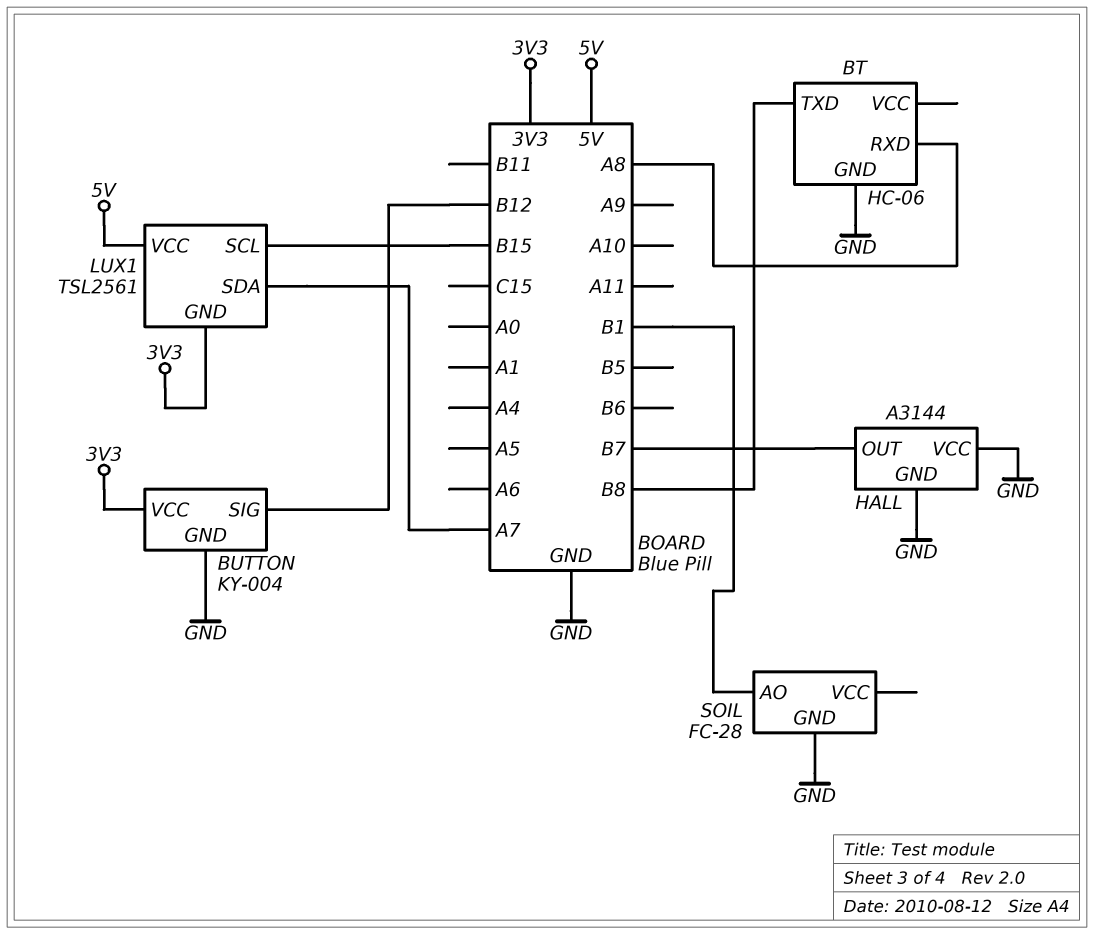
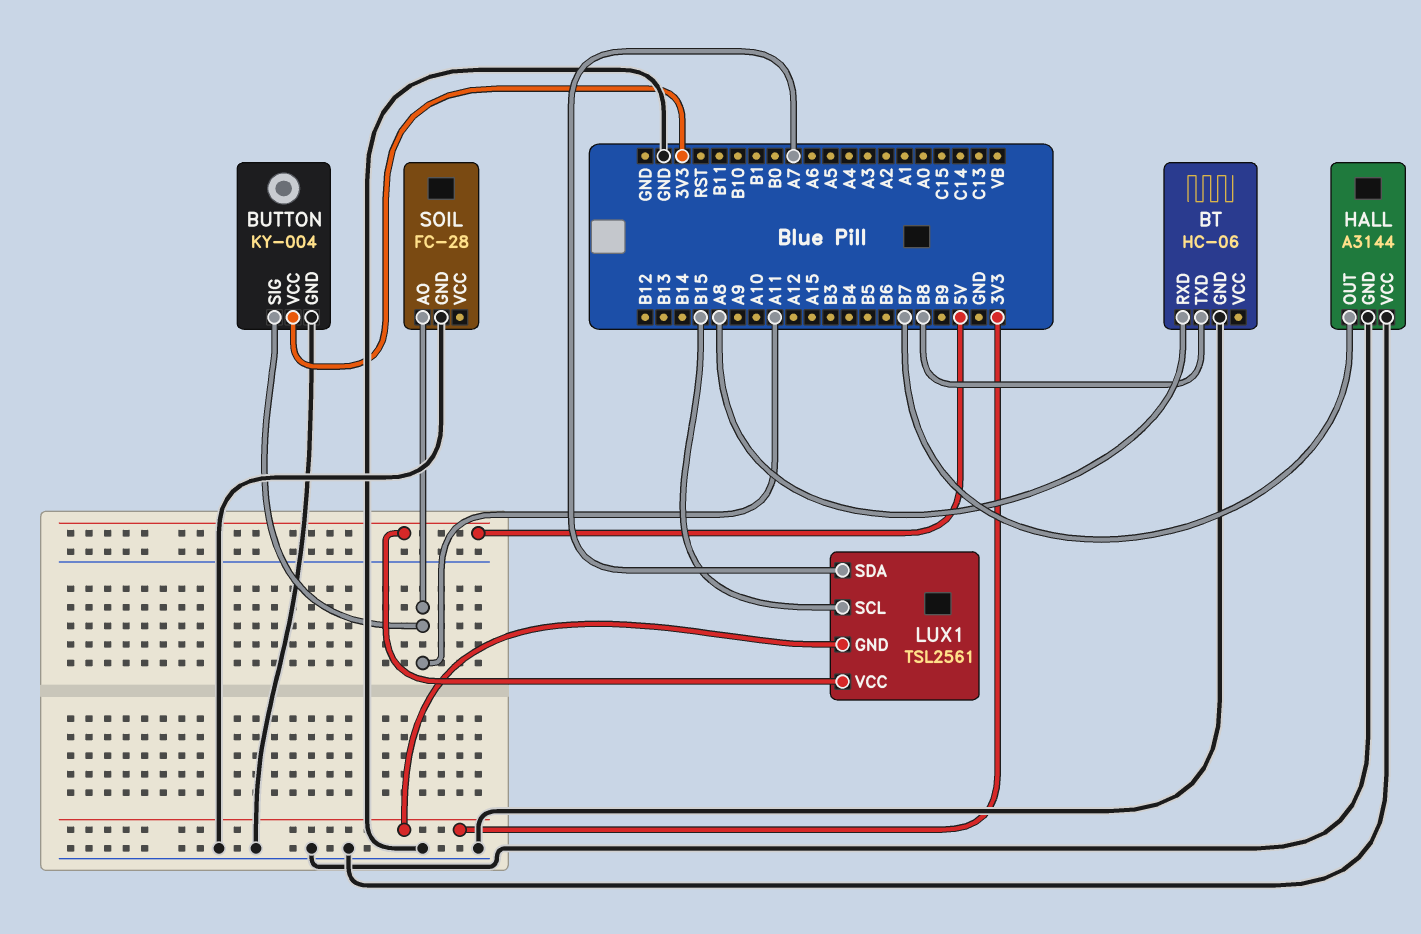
BUTTON pin SIG: B12 -> A11
SOIL pin AO: B1 -> A11

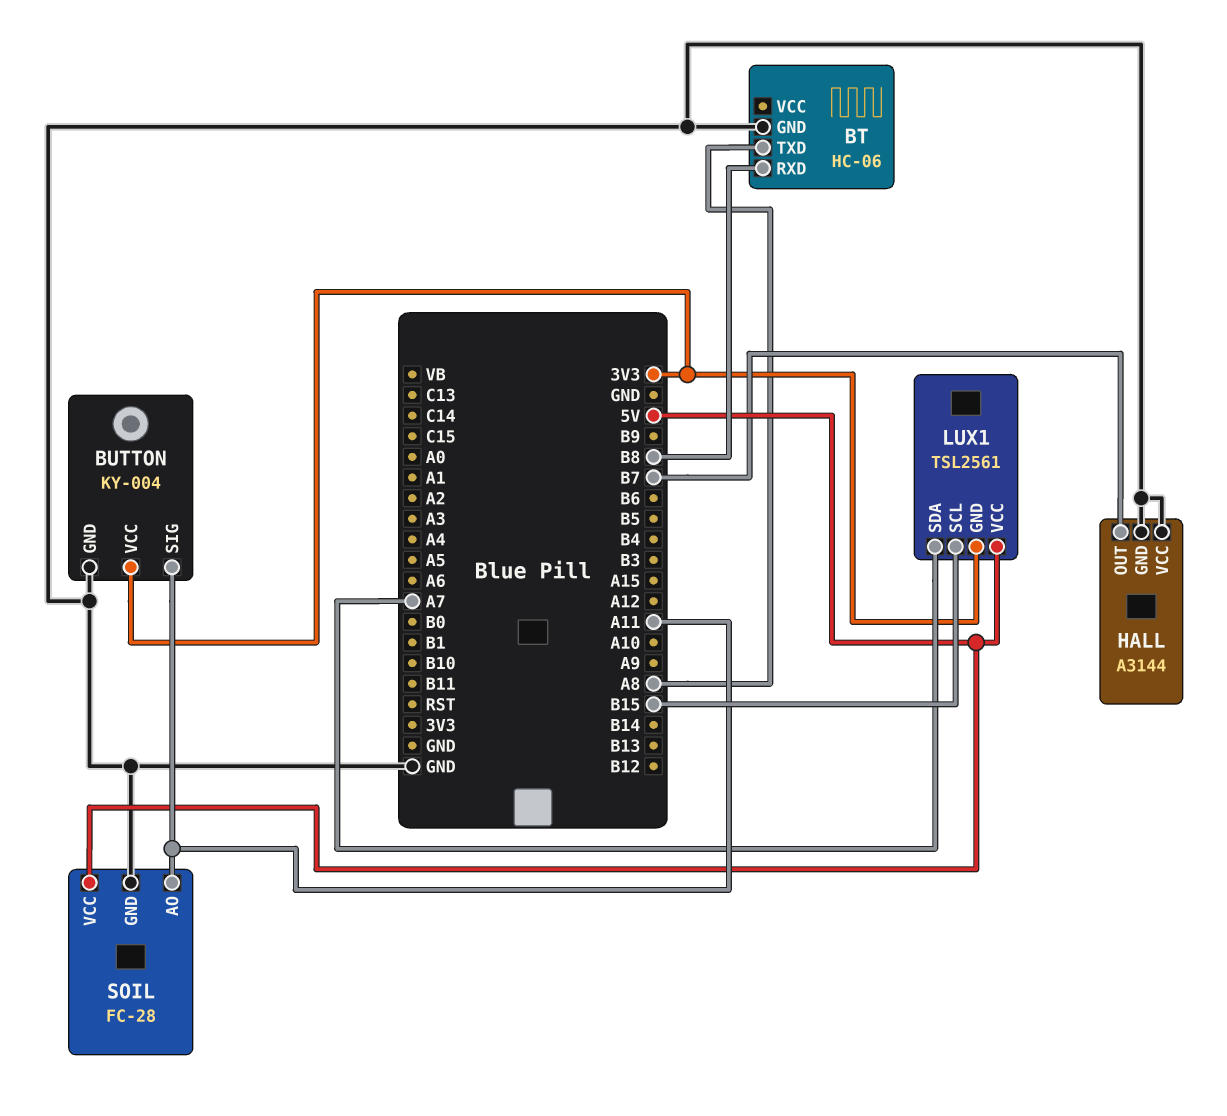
BT pin RXD: A8 -> B8
BT pin TXD: B8 -> A8
SOIL pin VCC: none -> 5V

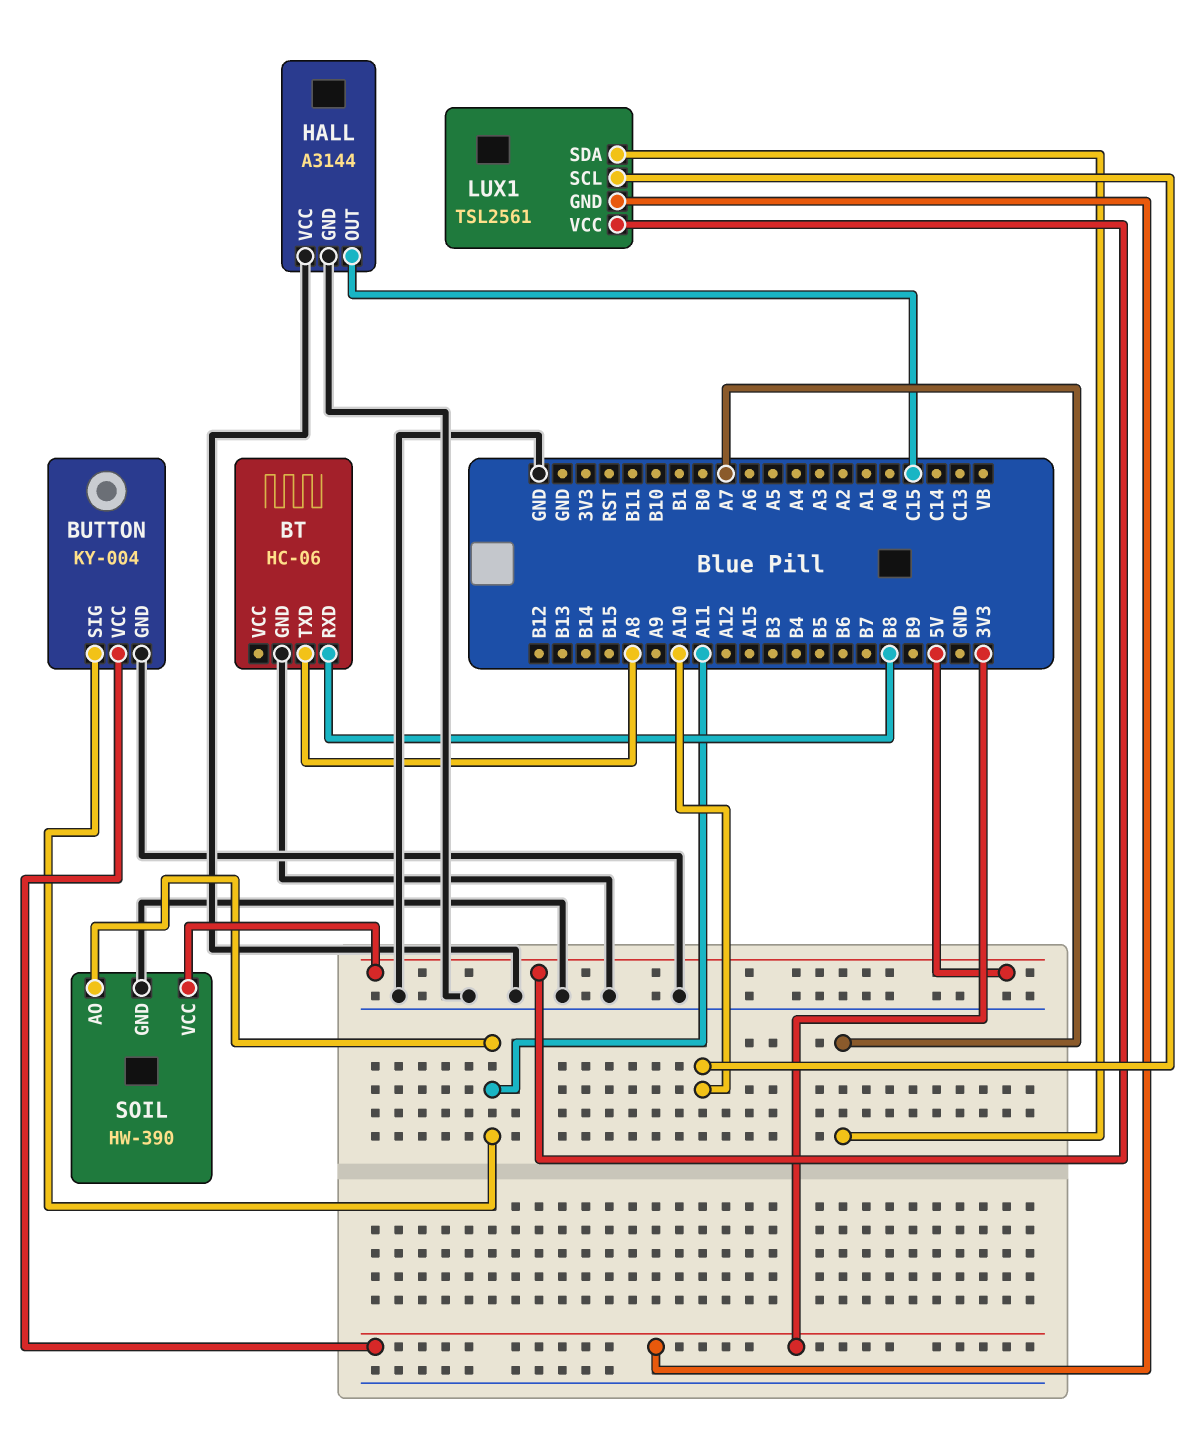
HALL pin OUT: B7 -> C15
LUX1 pin SCL: B15 -> A10
SOIL: FC-28 -> HW-390

